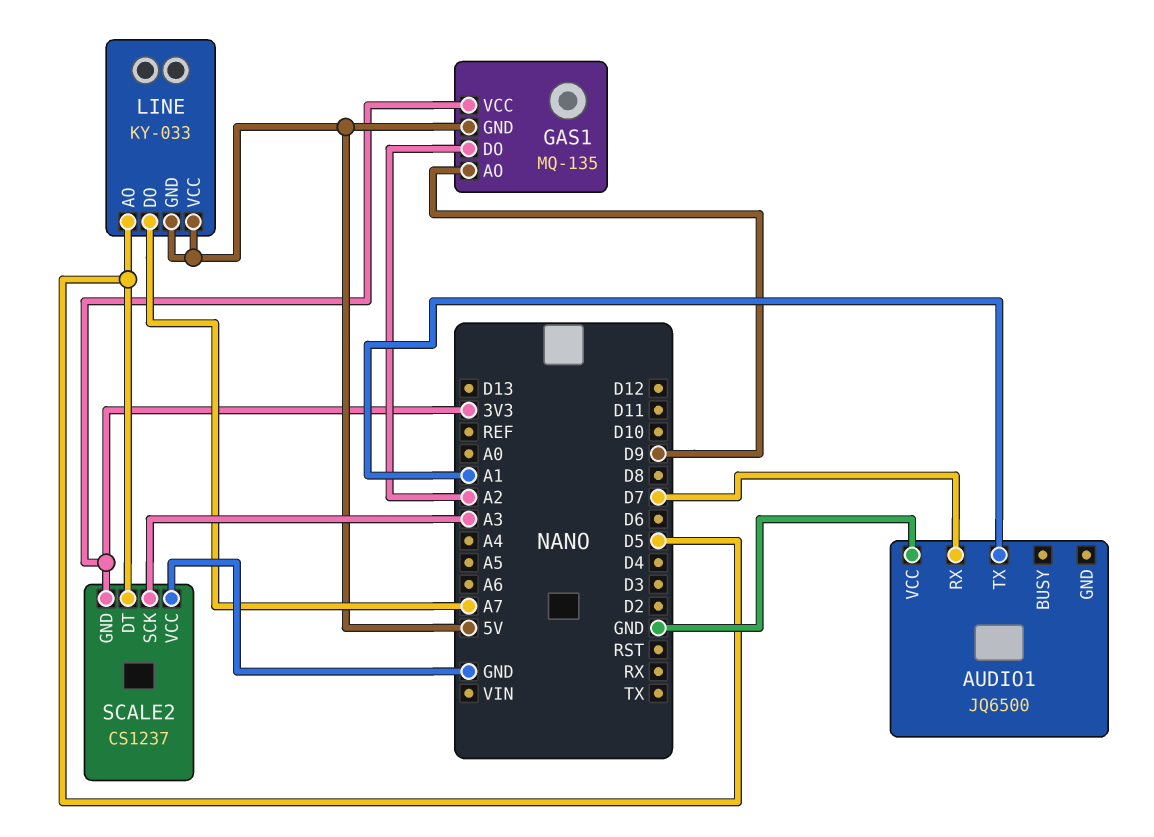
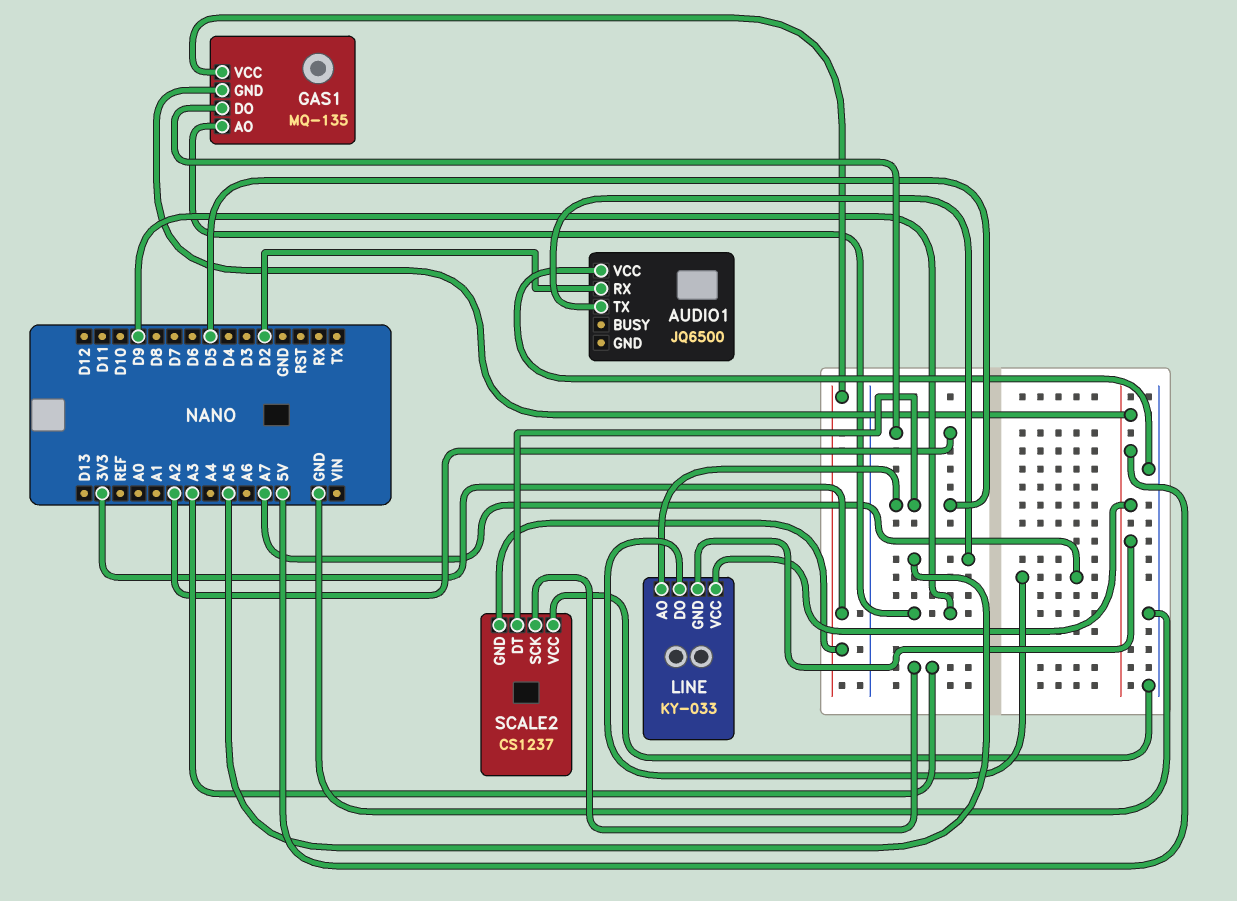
AUDIO1 pin RX: D7 -> D2
AUDIO1 pin TX: A1 -> A5

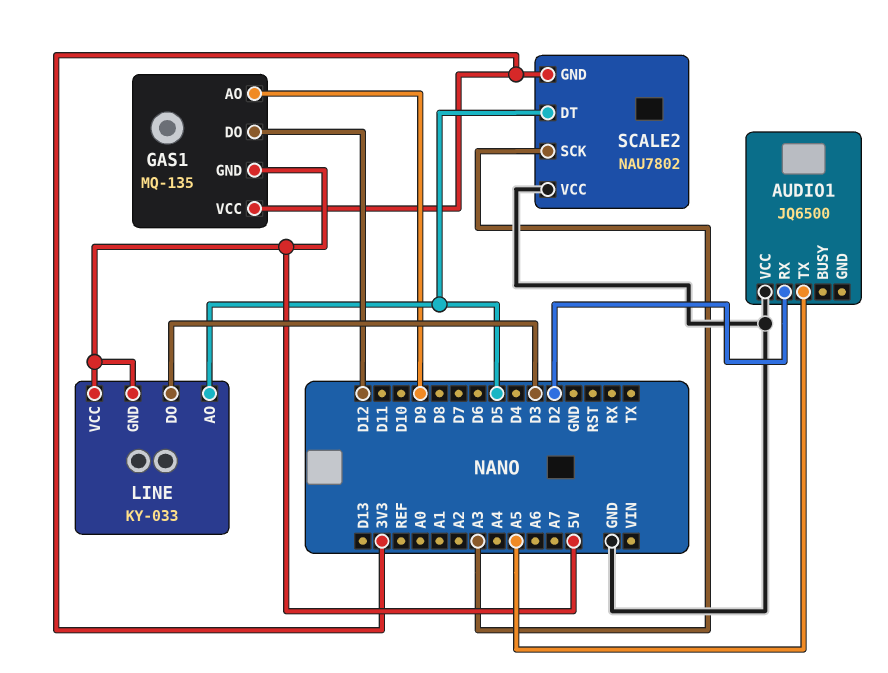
GAS1 pin DO: A2 -> D12
LINE pin DO: A7 -> D3
SCALE2: CS1237 -> NAU7802

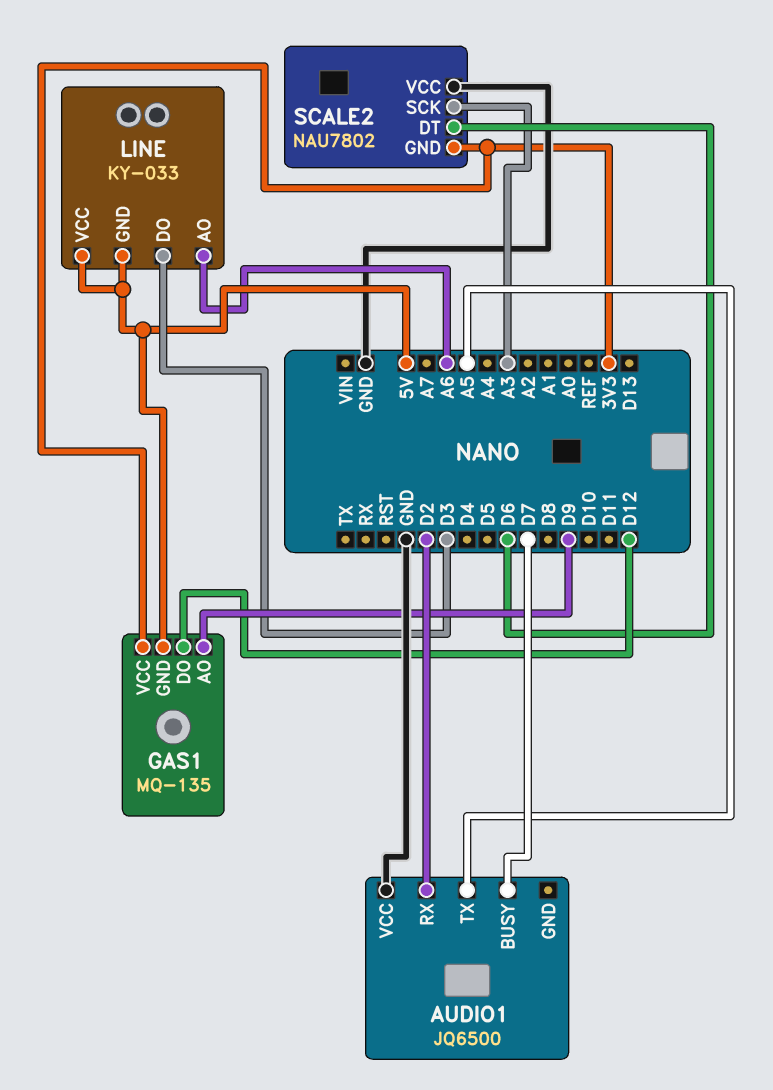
AUDIO1 pin BUSY: none -> D7
LINE pin AO: D5 -> A6
SCALE2 pin DT: D5 -> D6

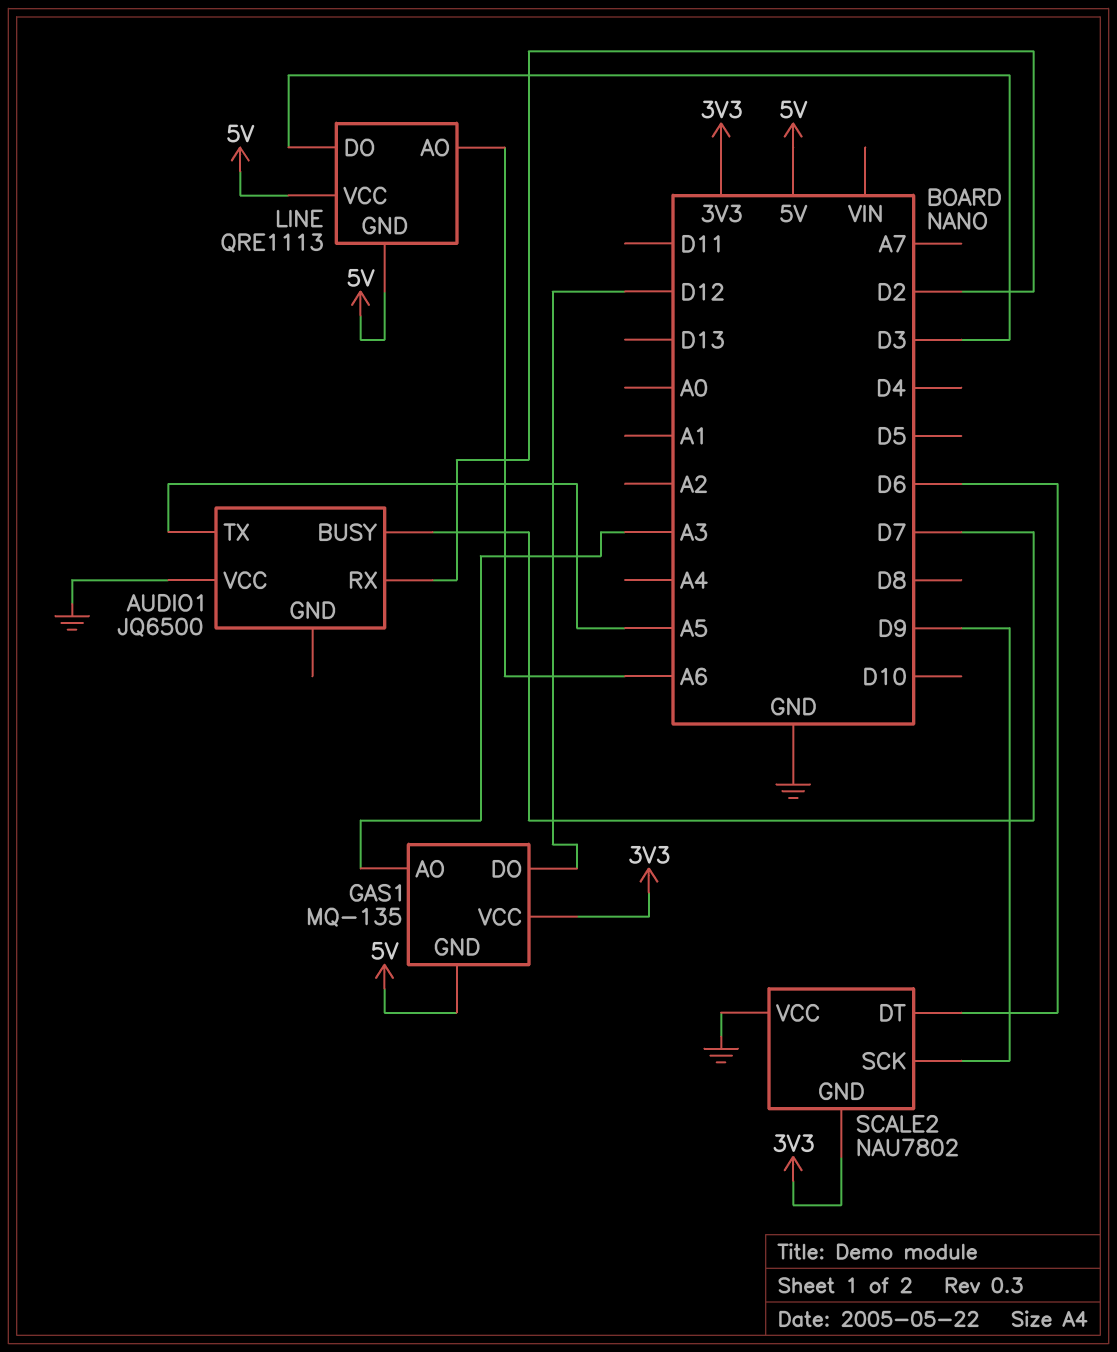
GAS1 pin AO: D9 -> A3
LINE: KY-033 -> QRE1113
SCALE2 pin SCK: A3 -> D9

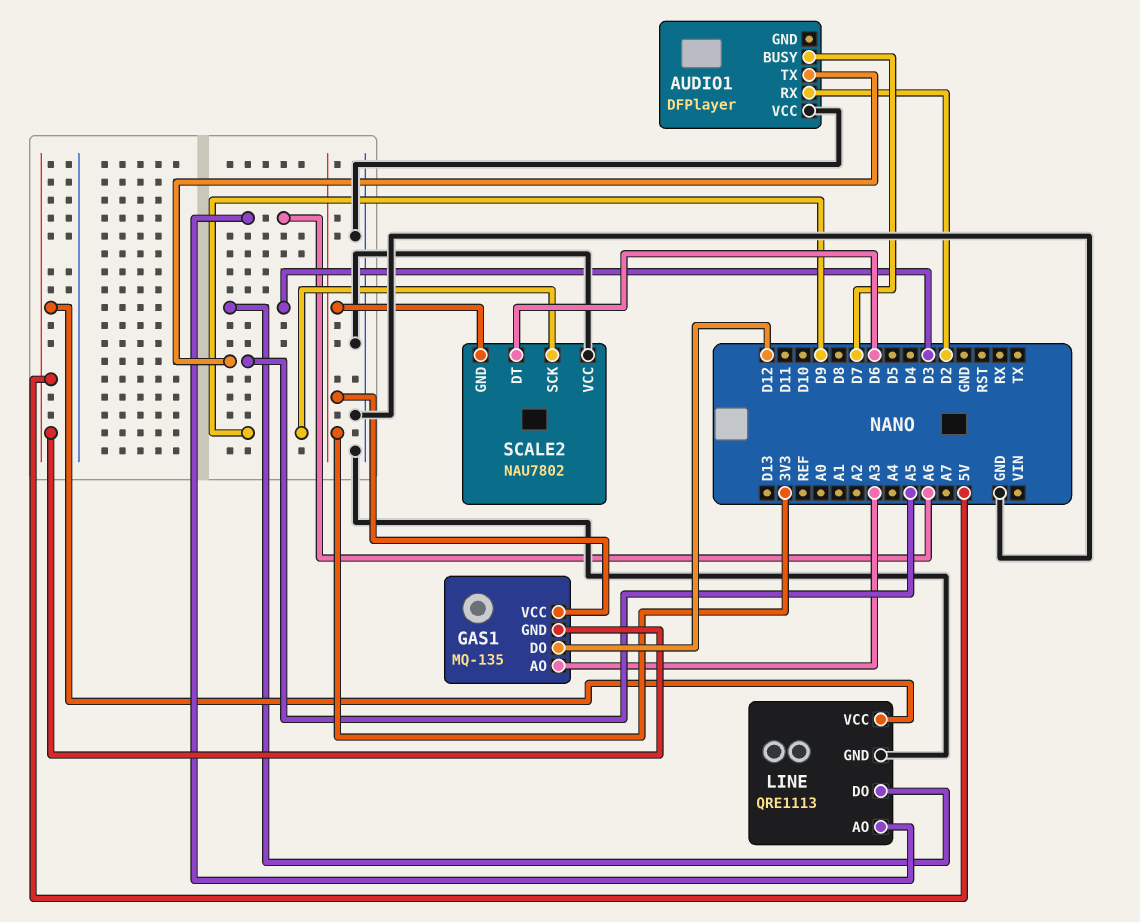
AUDIO1: JQ6500 -> DFPlayer
LINE pin GND: 5V -> GND

